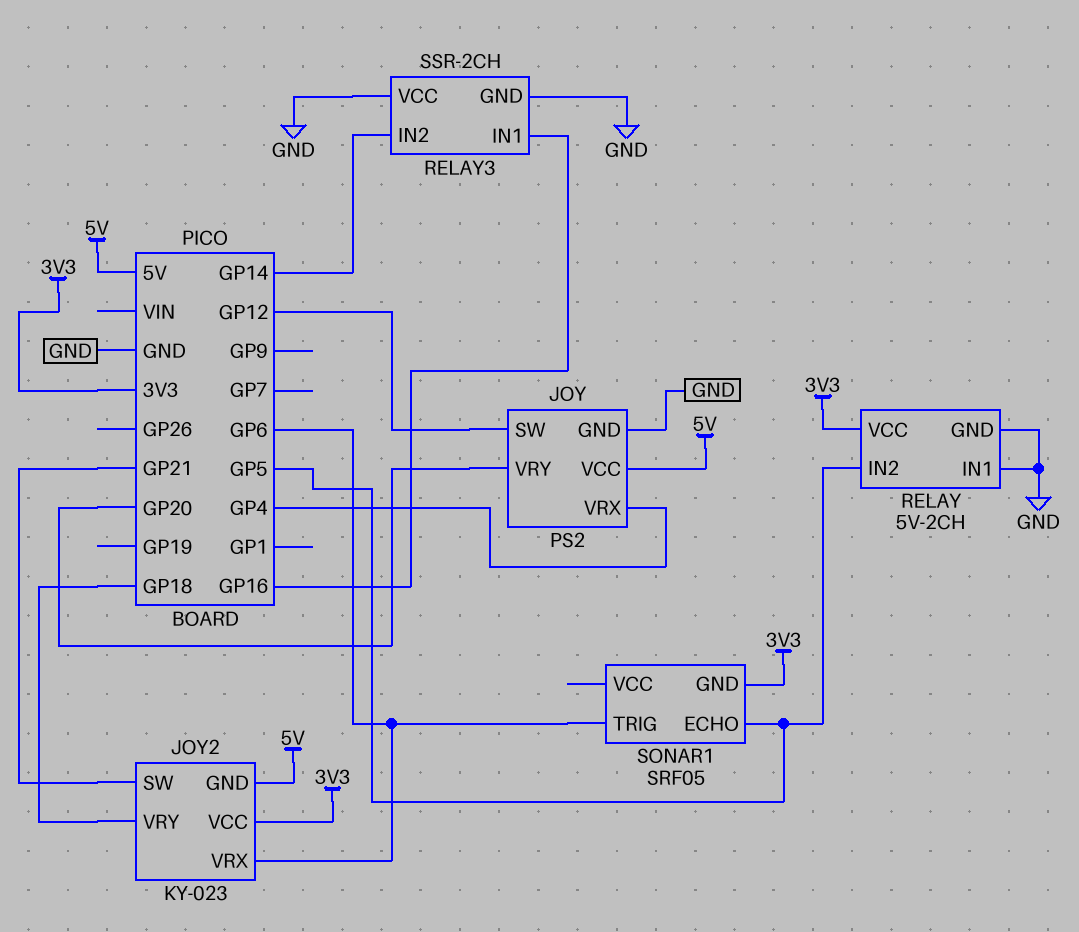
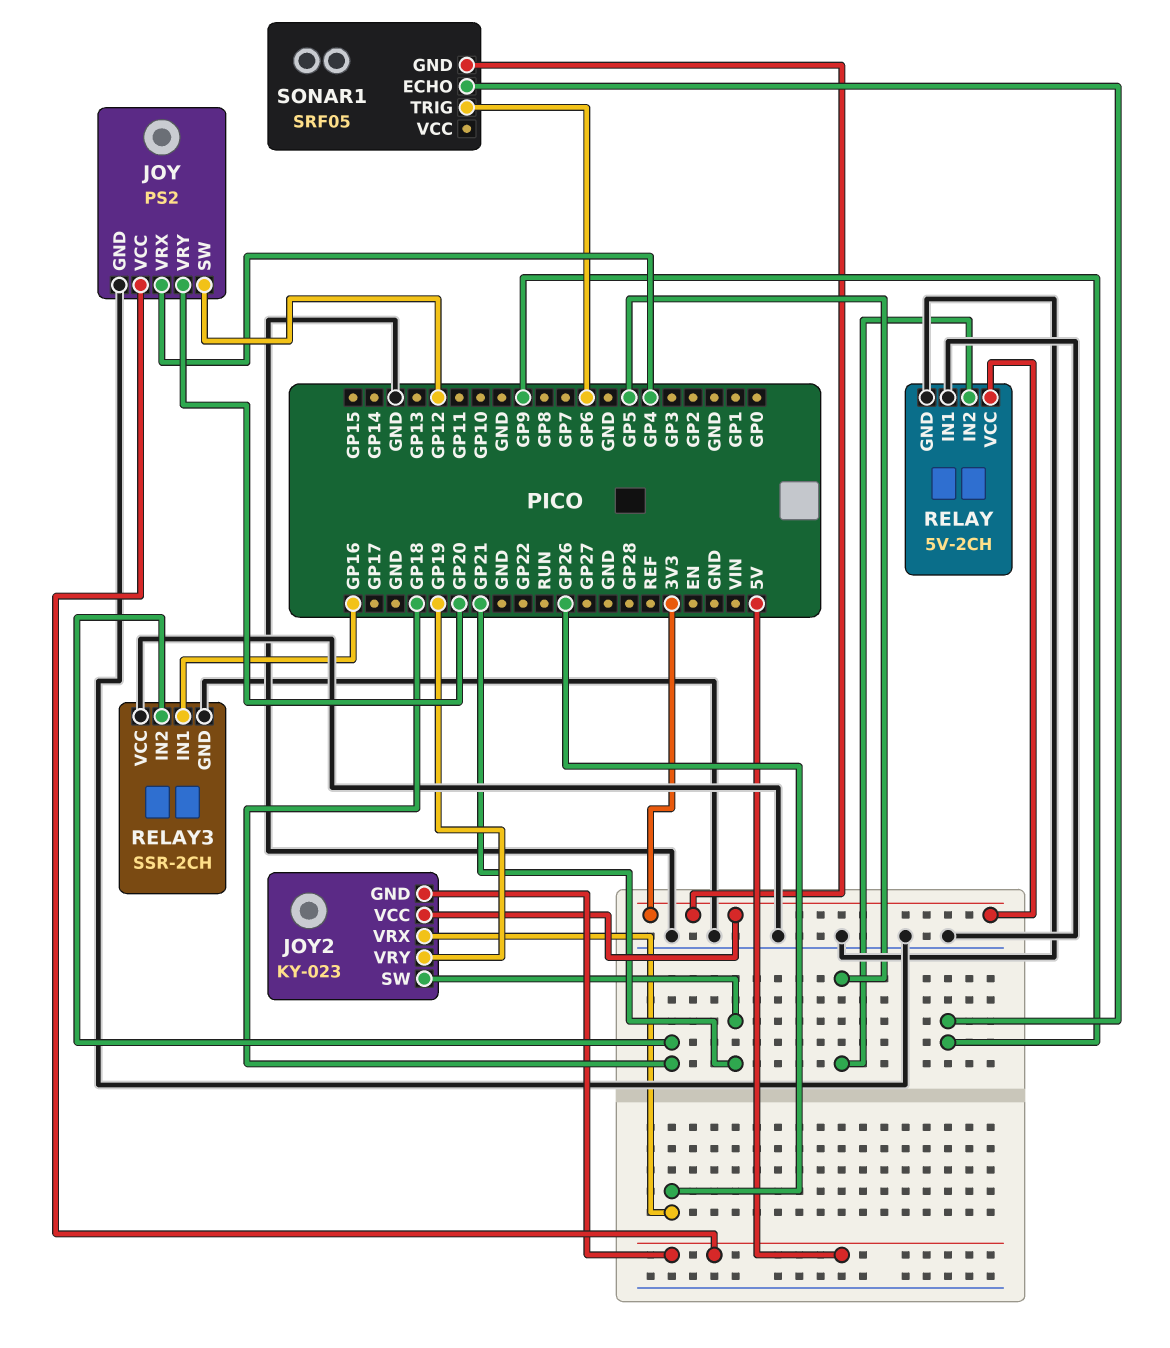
JOY2 pin VRX: GP6 -> GP26
JOY2 pin VRY: GP18 -> GP19
RELAY3 pin IN2: GP14 -> GP18
SONAR1 pin ECHO: GP5 -> GP9

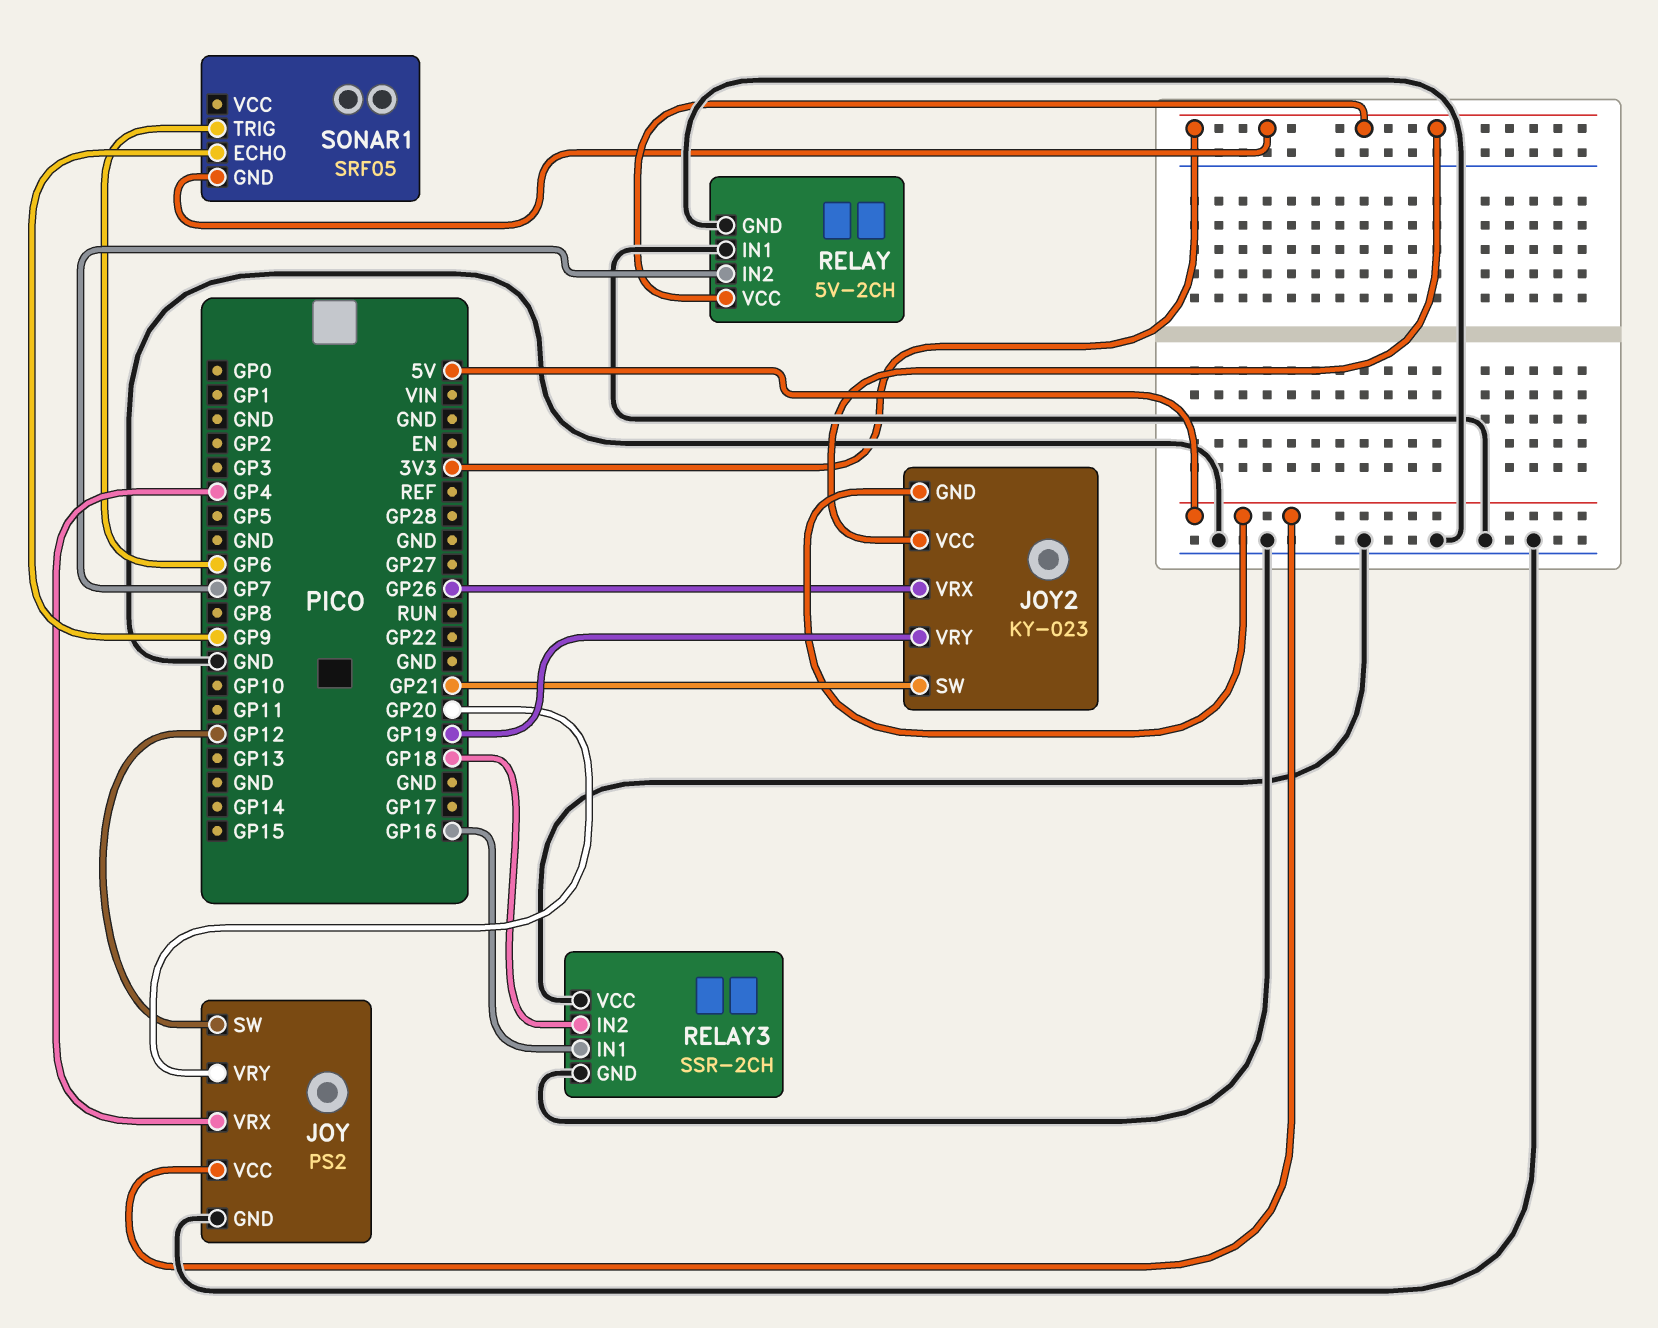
RELAY pin IN2: GP5 -> GP7

